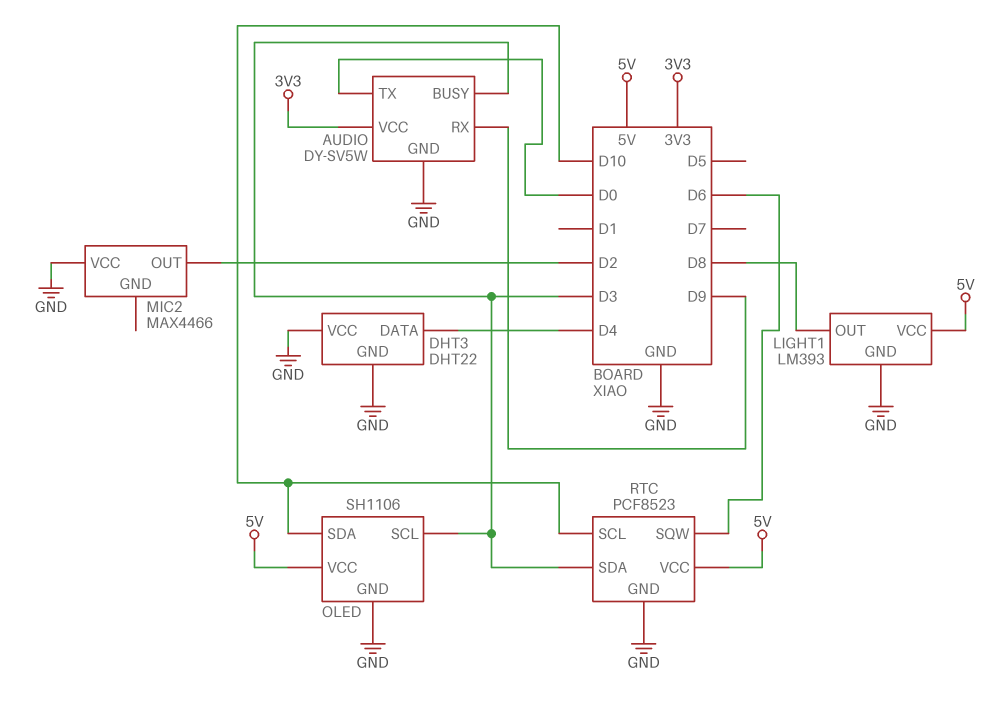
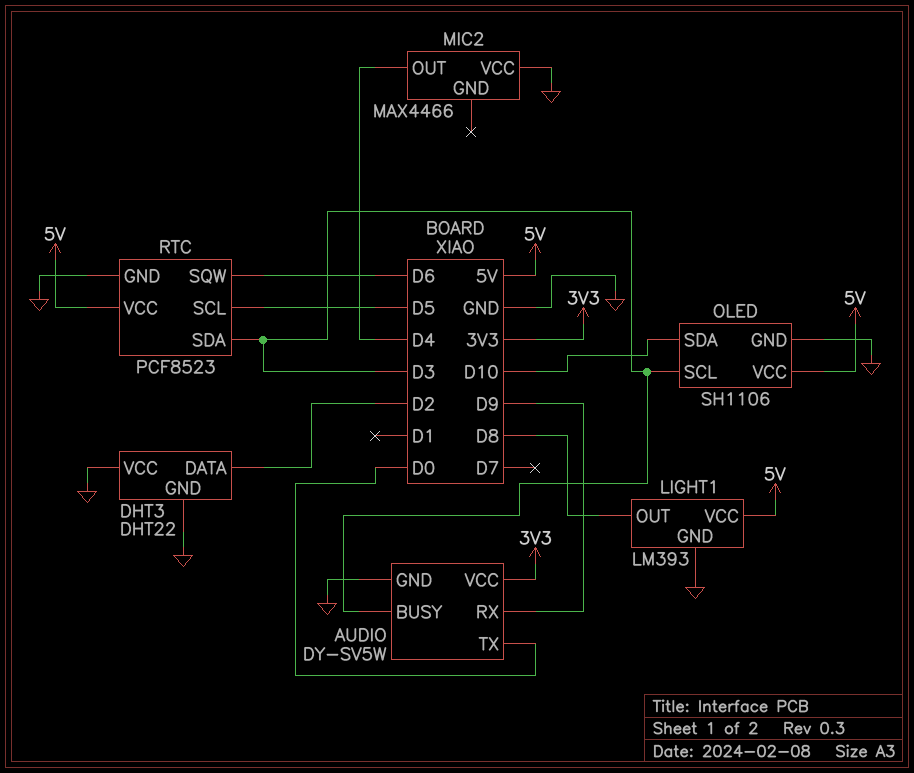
DHT3 pin DATA: D4 -> D2
MIC2 pin OUT: D2 -> D4
RTC pin SCL: D10 -> D5

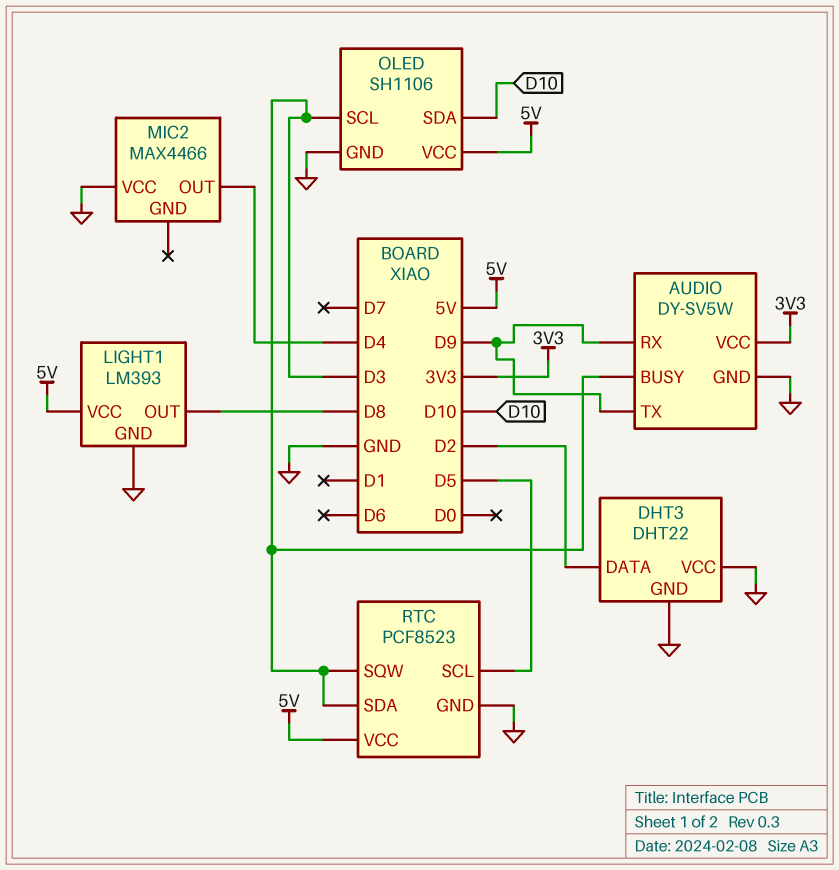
AUDIO pin TX: D0 -> D9
RTC pin SQW: D6 -> D3

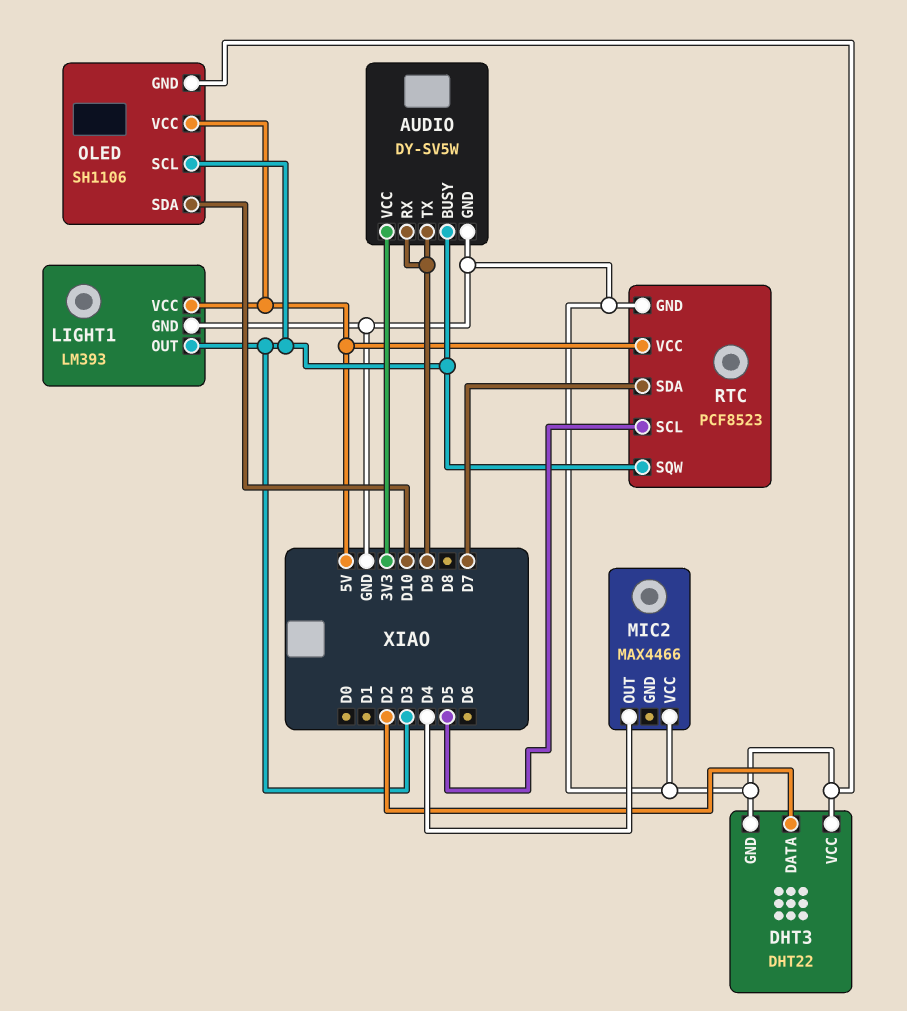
LIGHT1 pin OUT: D8 -> D3
RTC pin SDA: D3 -> D7

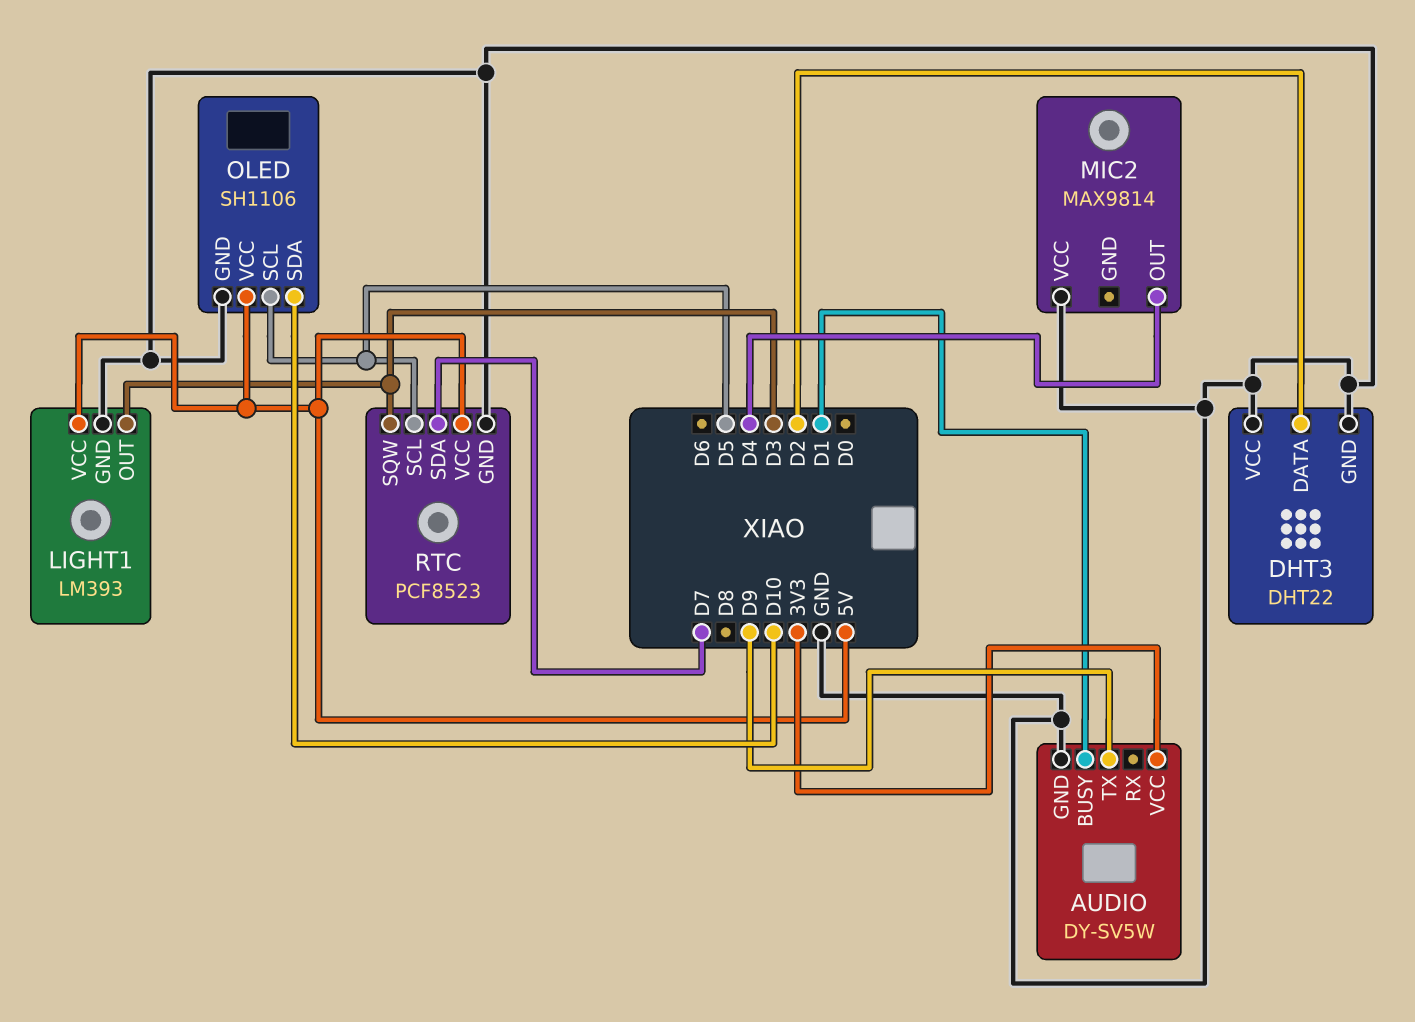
AUDIO pin BUSY: D3 -> D1
AUDIO pin RX: D9 -> none
MIC2: MAX4466 -> MAX9814
OLED pin SCL: D3 -> D5

